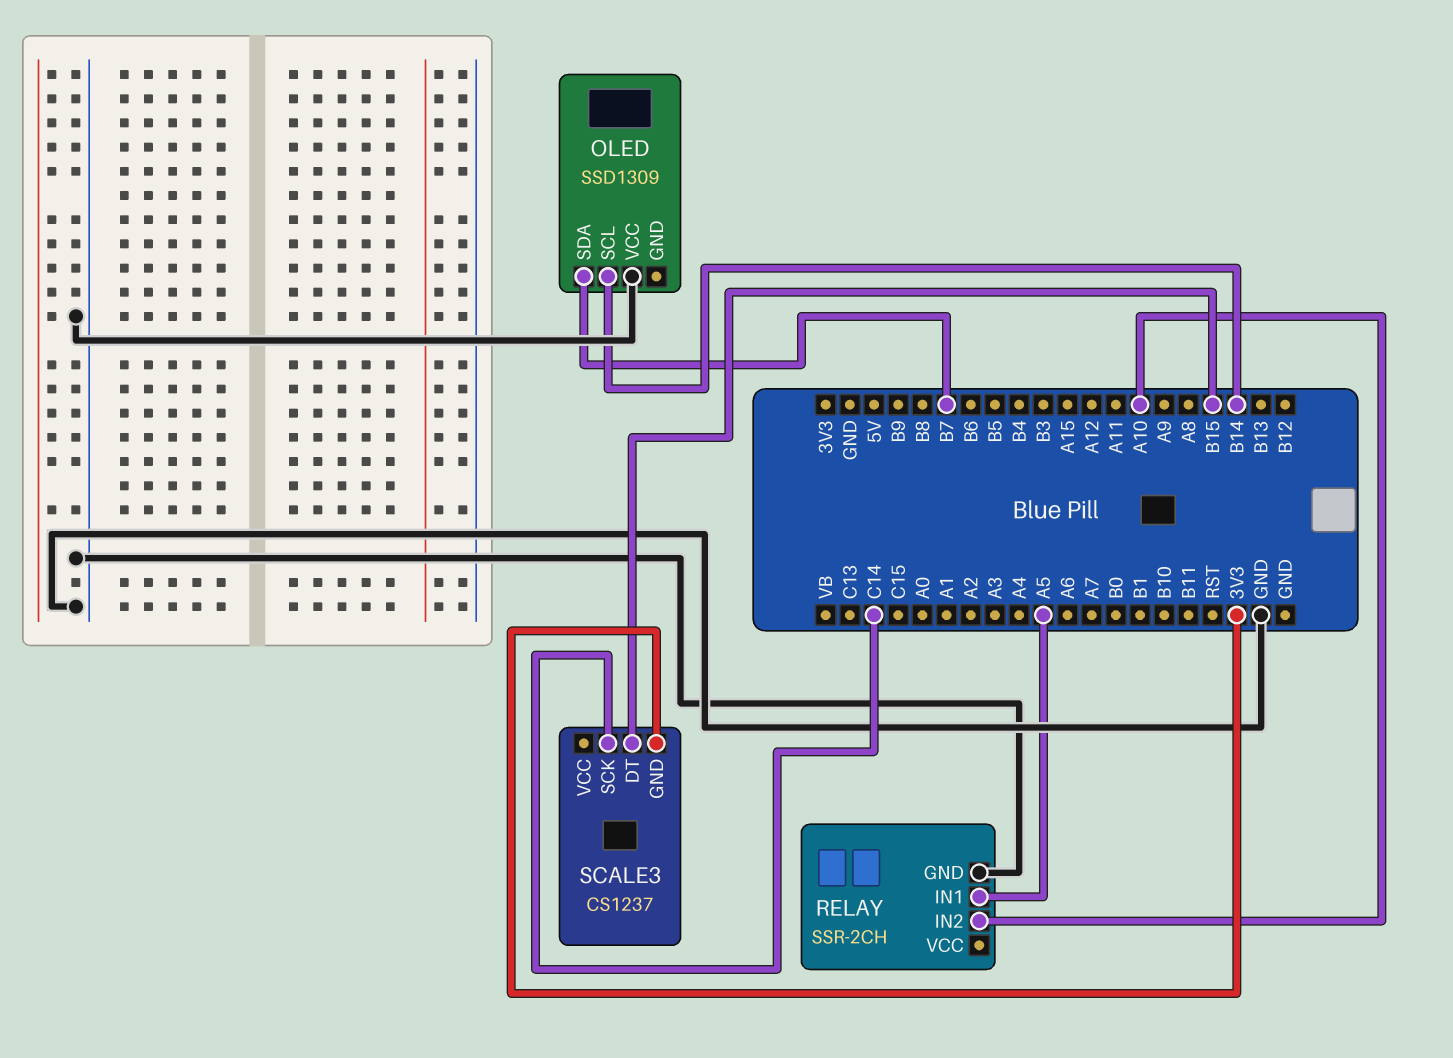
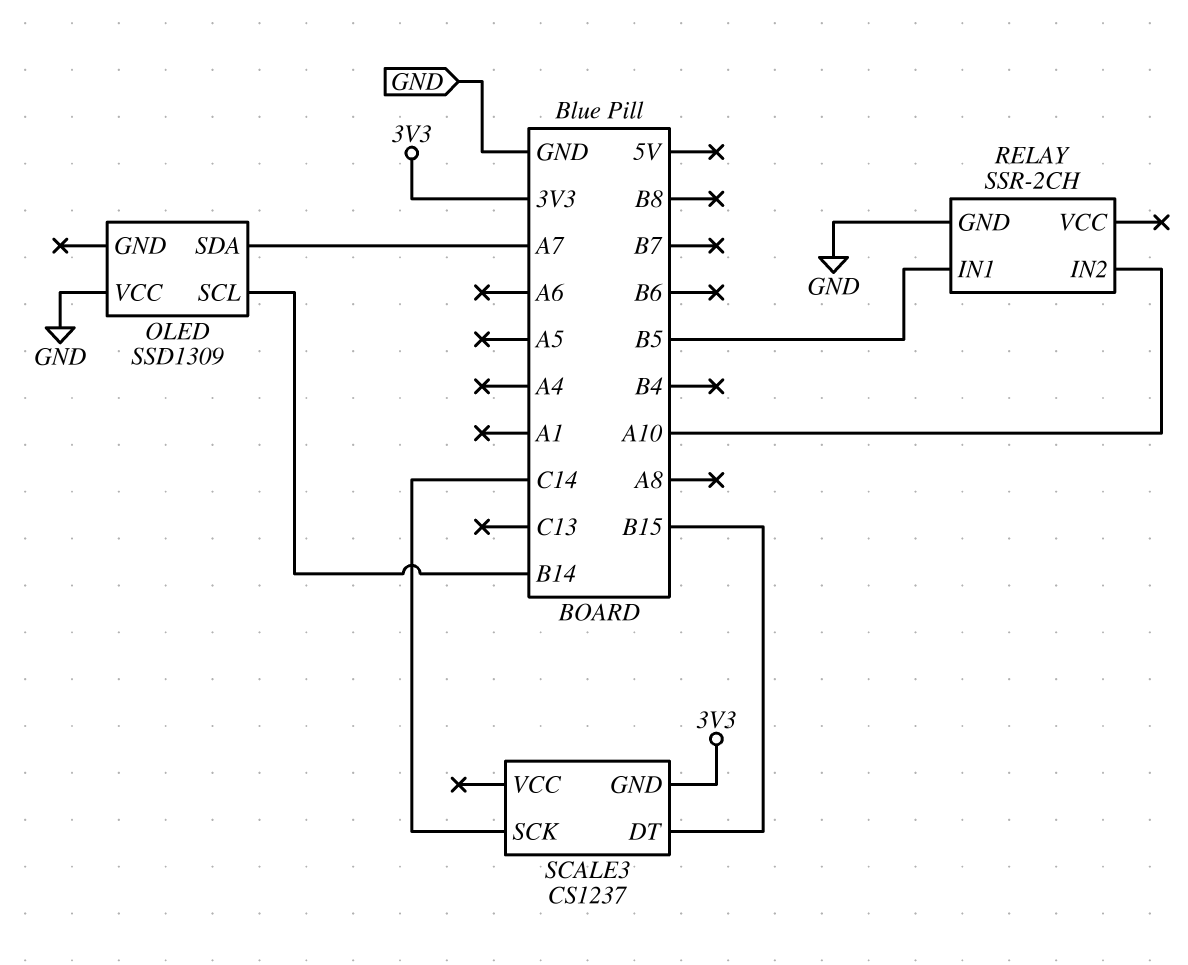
OLED pin SDA: B7 -> A7
RELAY pin IN1: A5 -> B5

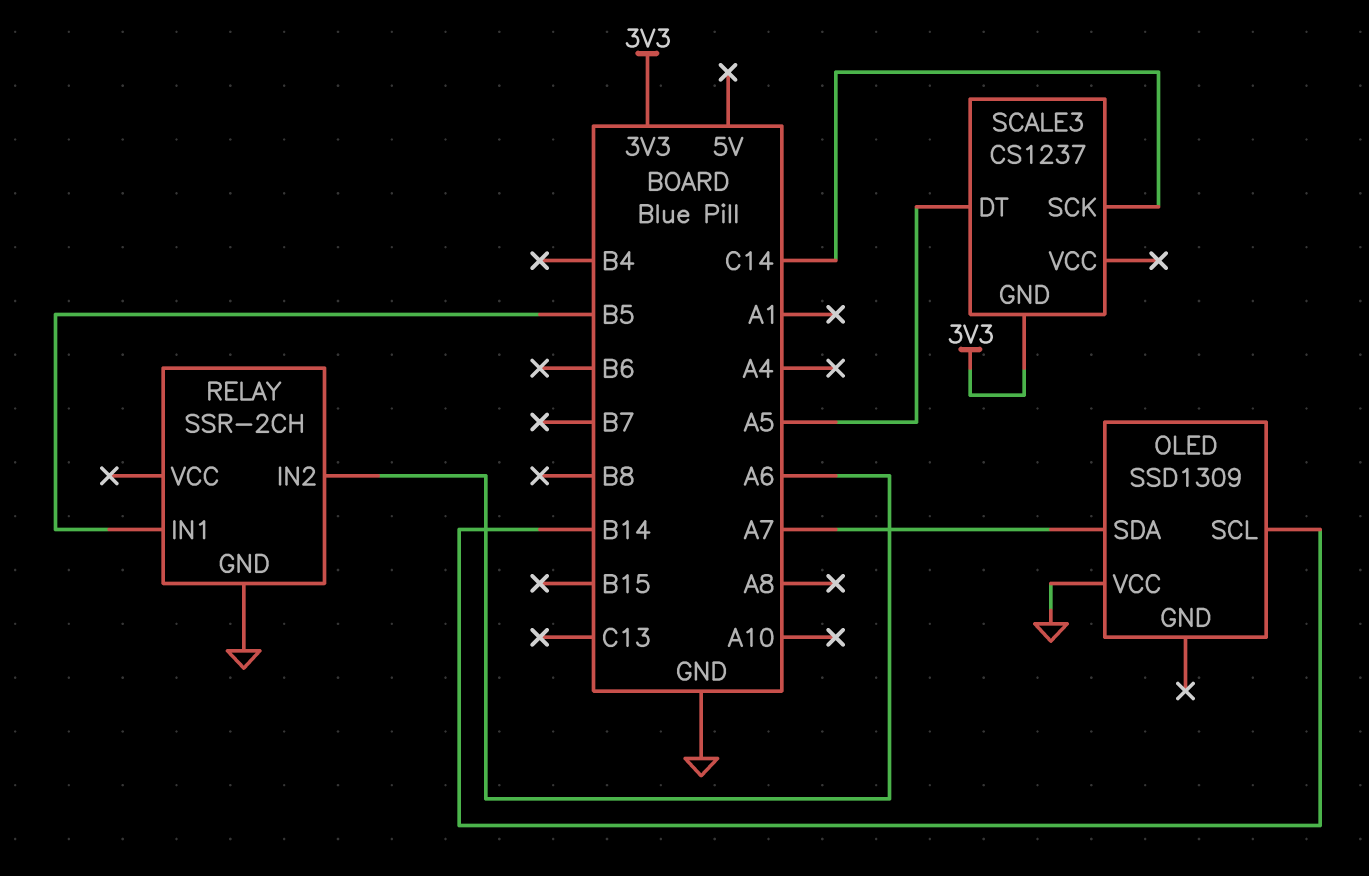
RELAY pin IN2: A10 -> A6
SCALE3 pin DT: B15 -> A5

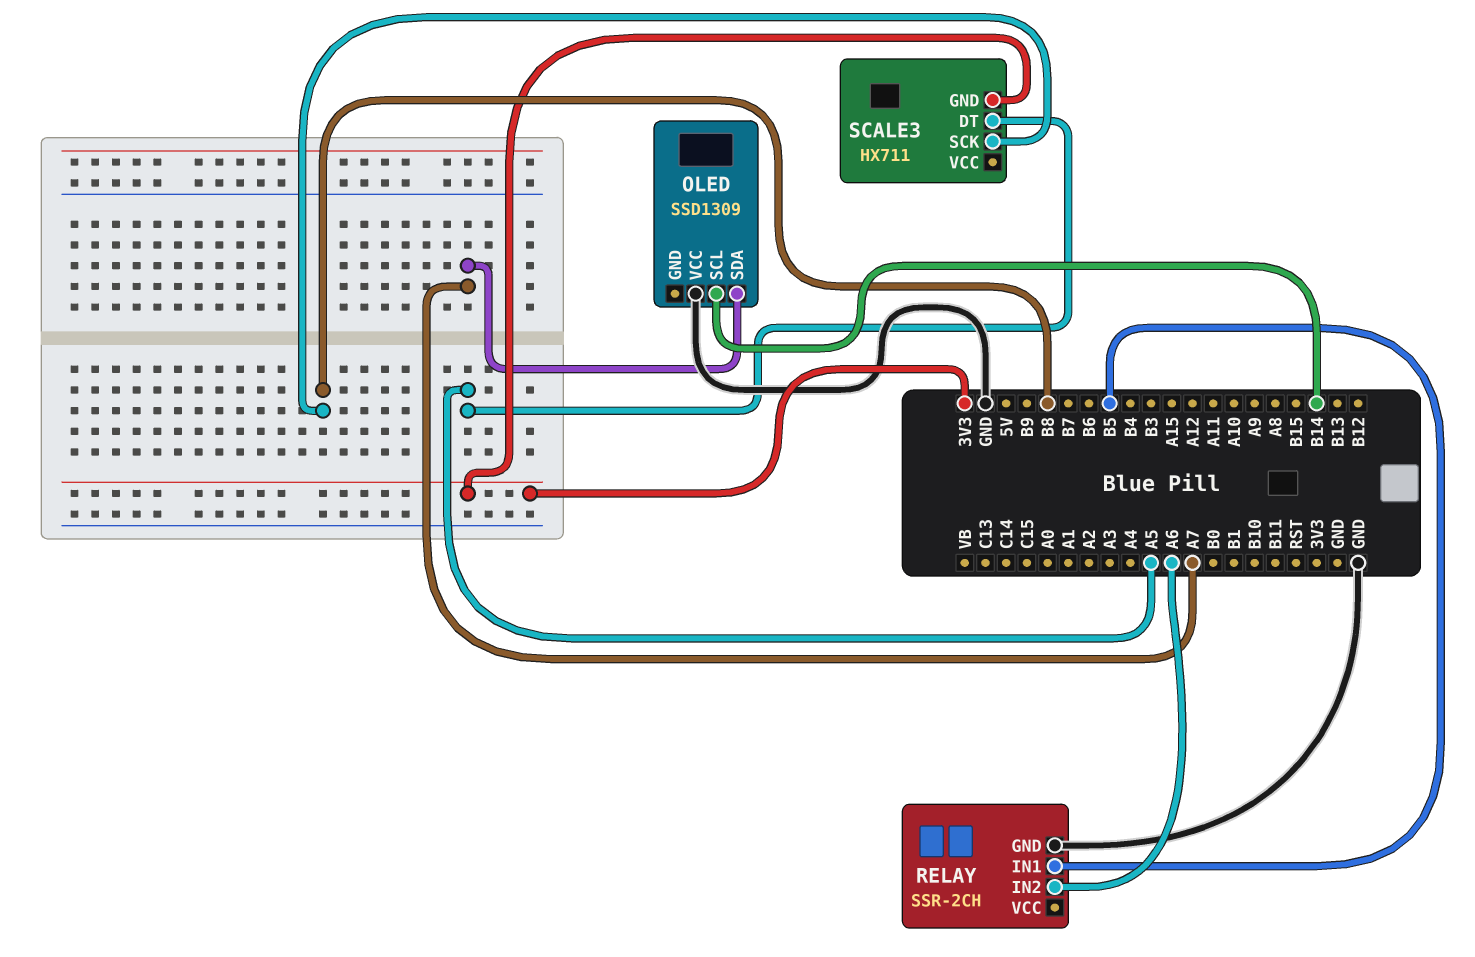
SCALE3: CS1237 -> HX711
SCALE3 pin SCK: C14 -> B8

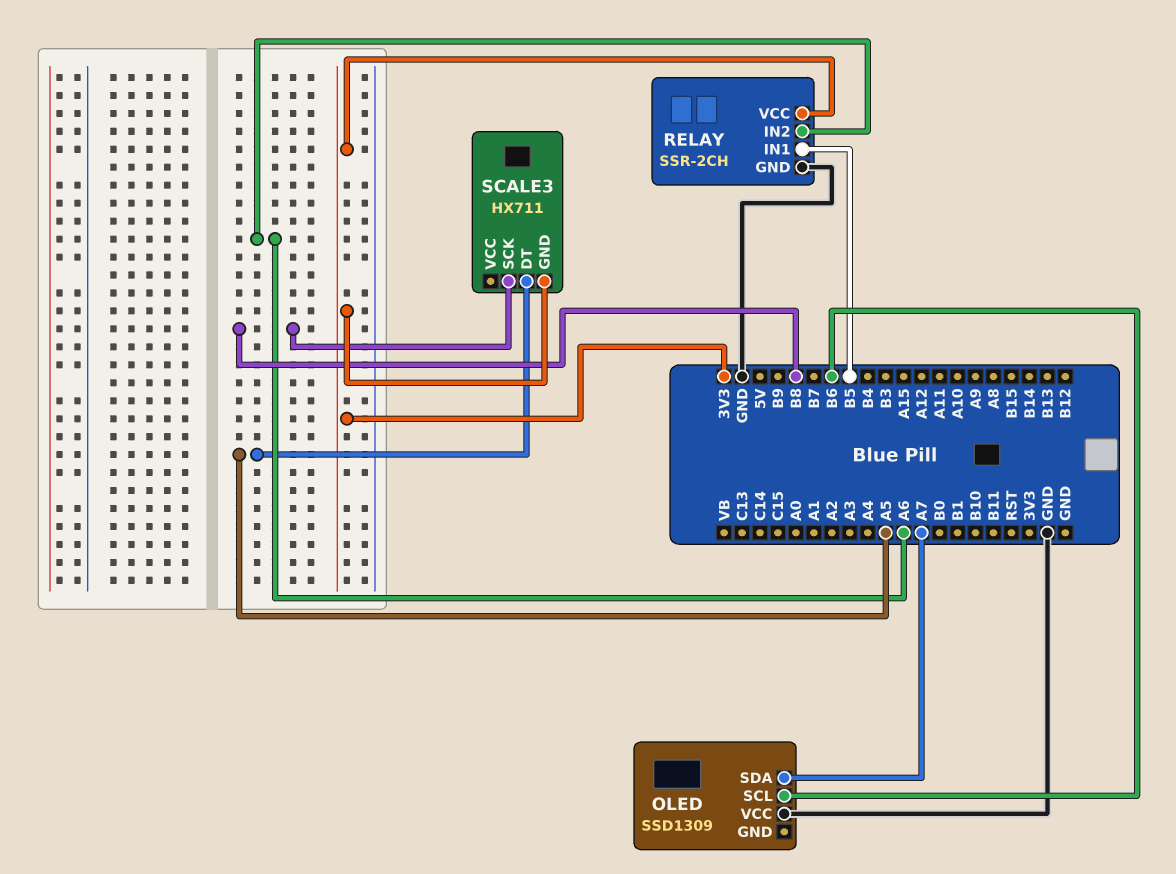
OLED pin SCL: B14 -> B6
RELAY pin VCC: none -> 3V3

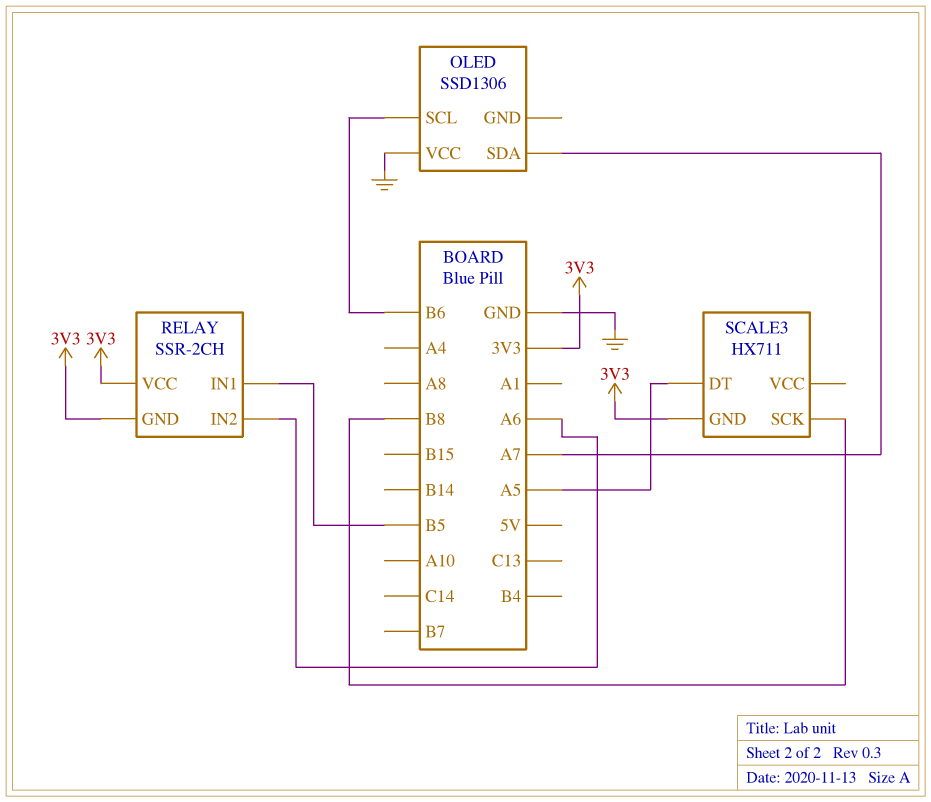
OLED: SSD1309 -> SSD1306
RELAY pin GND: GND -> 3V3

